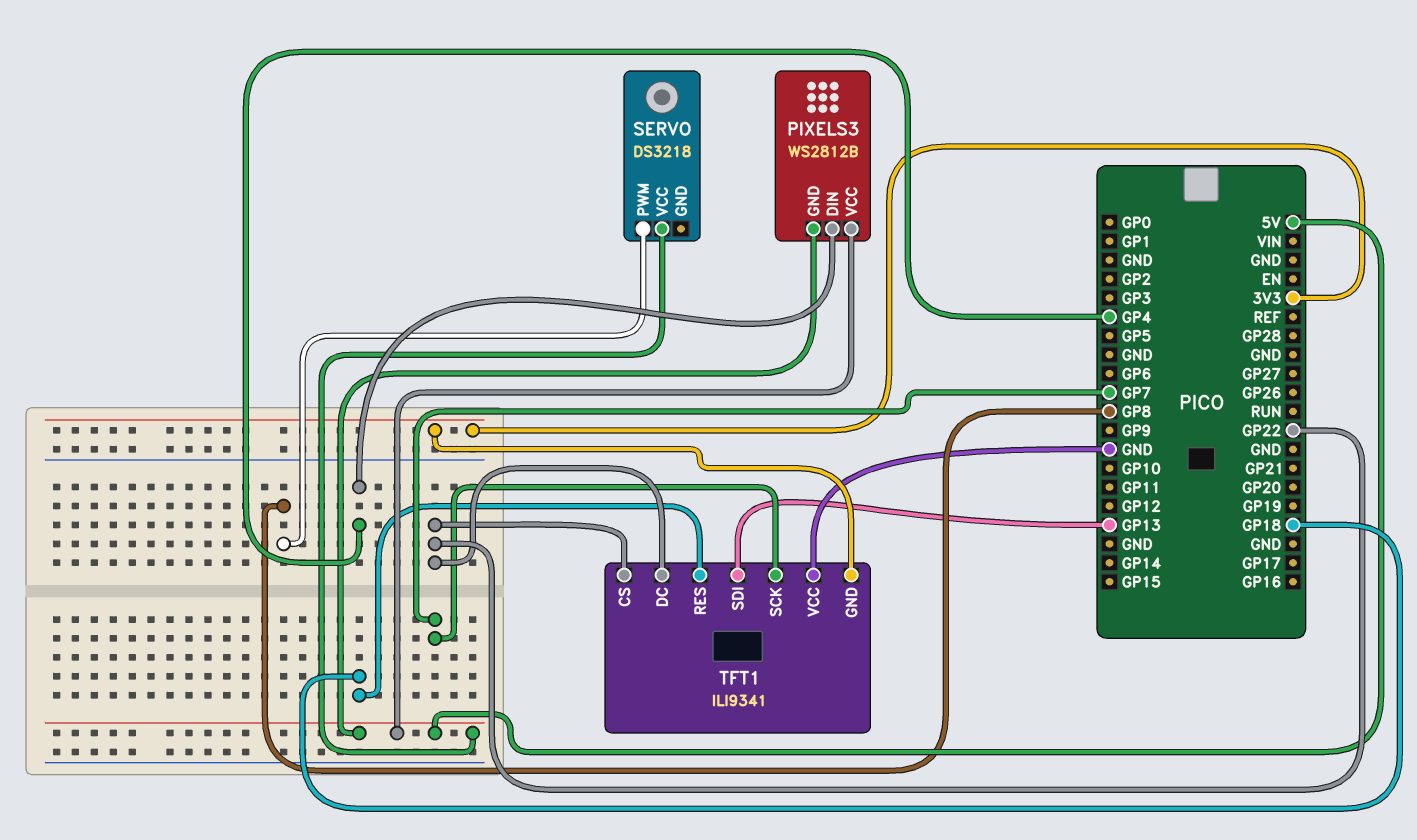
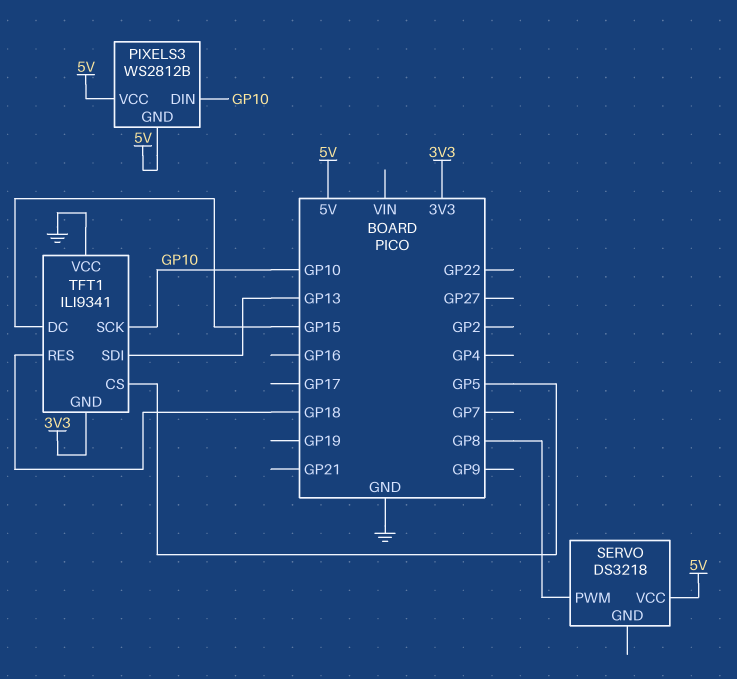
PIXELS3 pin DIN: GP4 -> GP10
TFT1 pin CS: GP22 -> GP5
TFT1 pin DC: GP22 -> GP15
TFT1 pin SCK: GP7 -> GP10

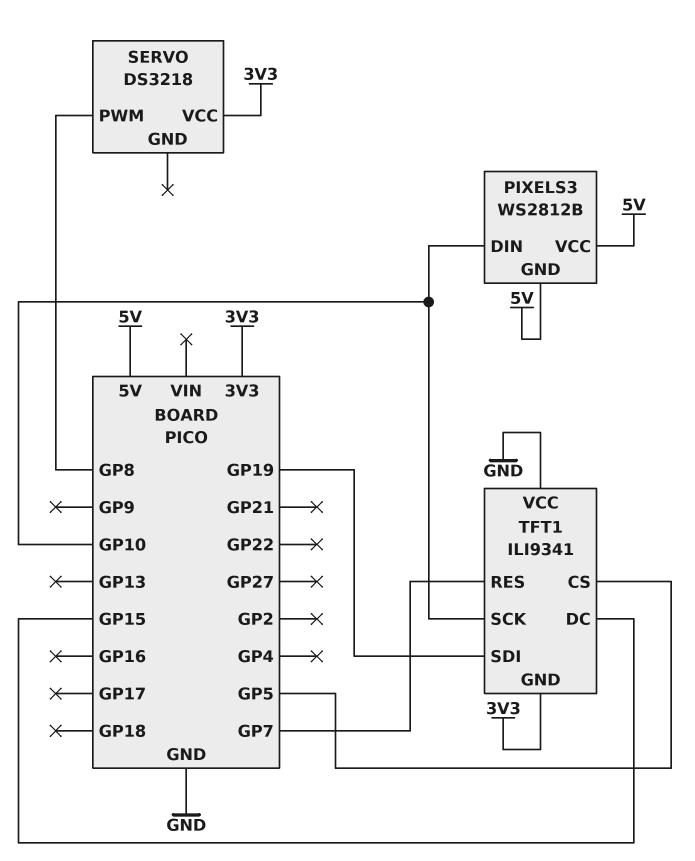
SERVO pin VCC: 5V -> 3V3
TFT1 pin RES: GP18 -> GP7
TFT1 pin SDI: GP13 -> GP19

